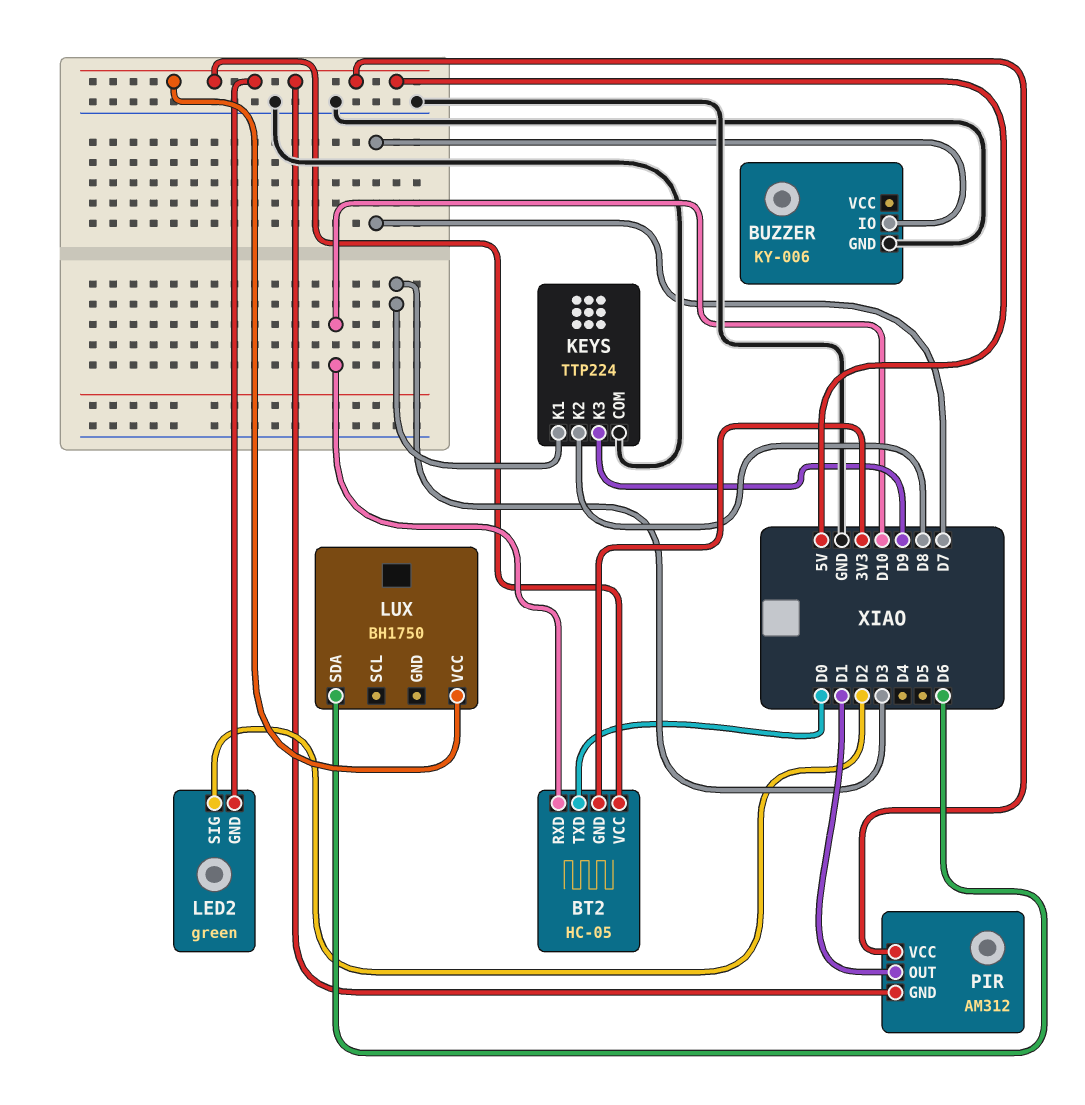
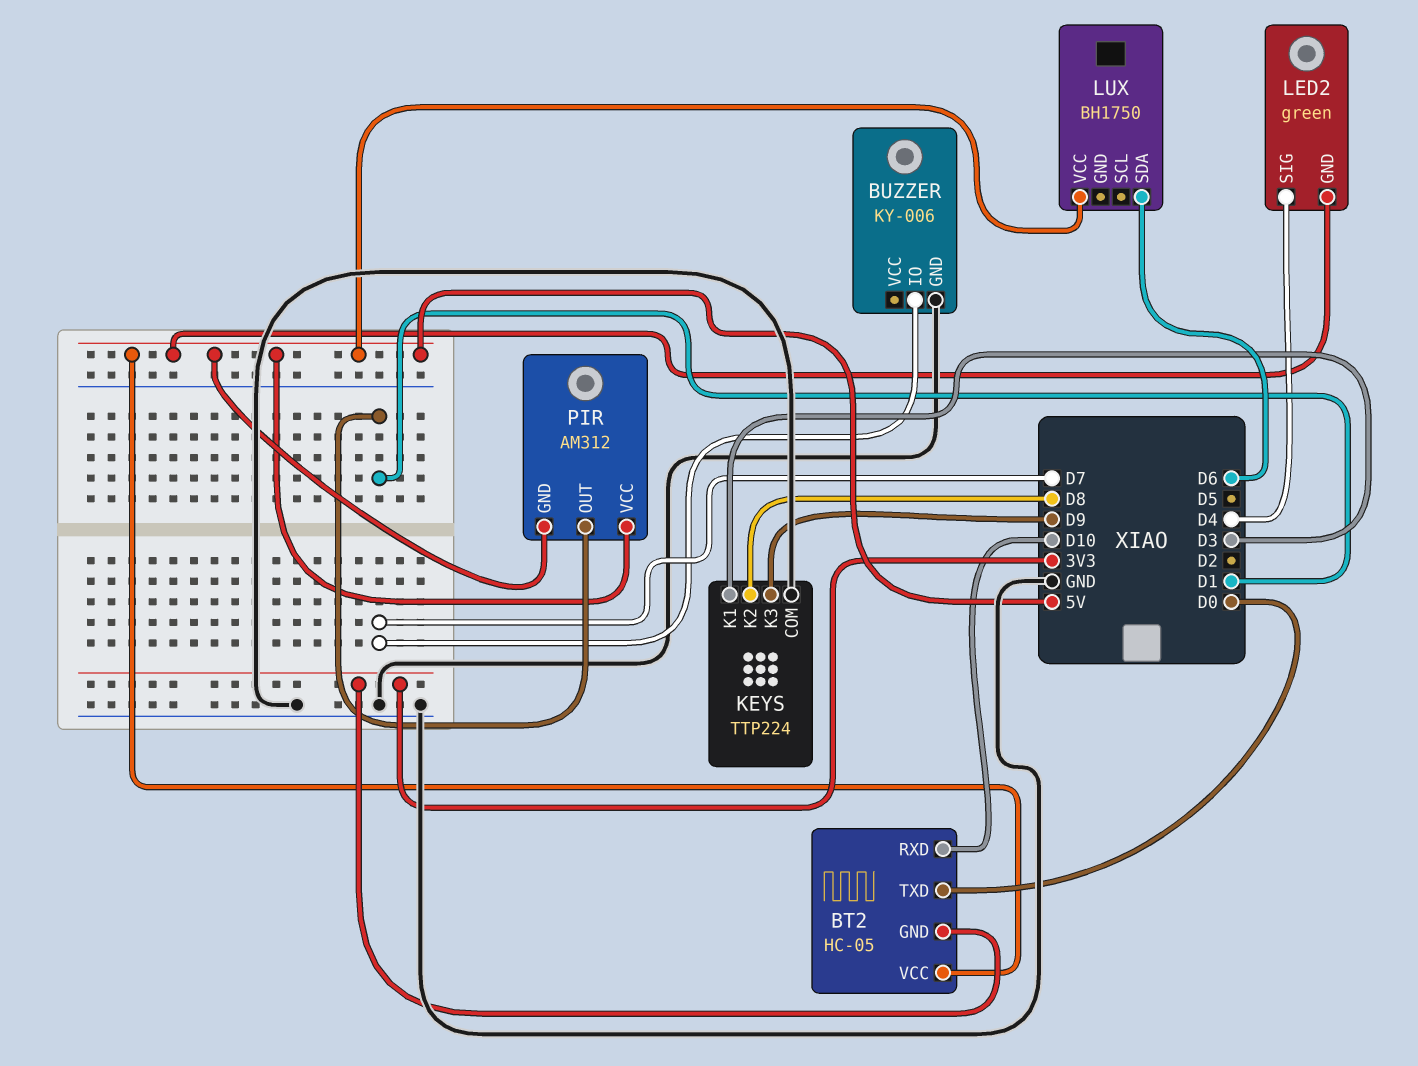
LED2 pin SIG: D2 -> D4

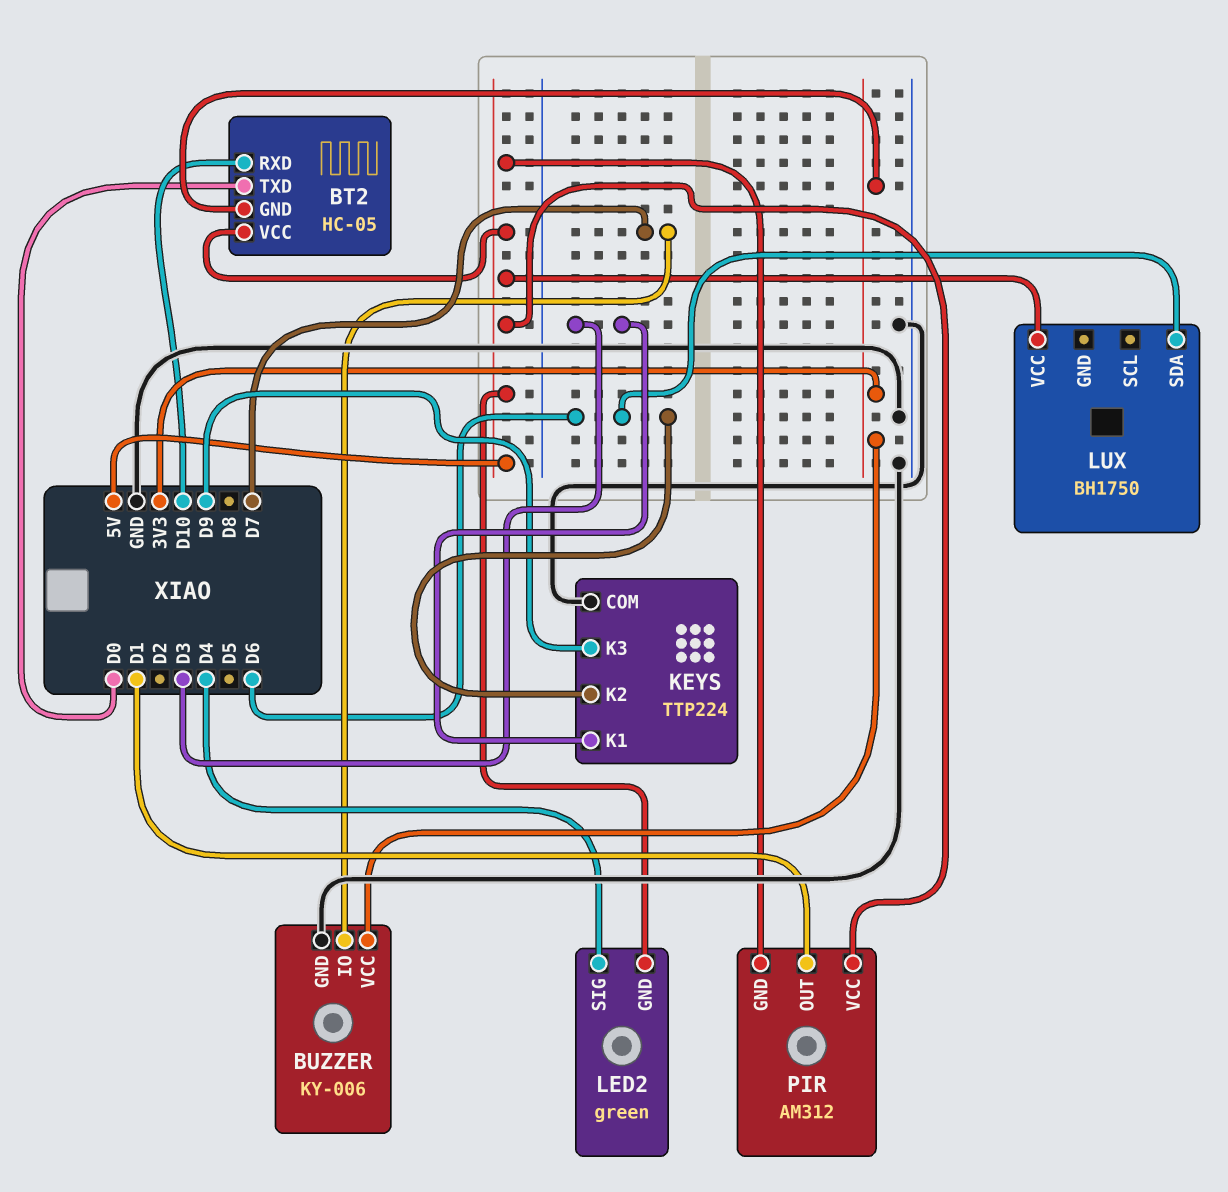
BUZZER pin VCC: none -> 3V3
KEYS pin K2: D8 -> D6

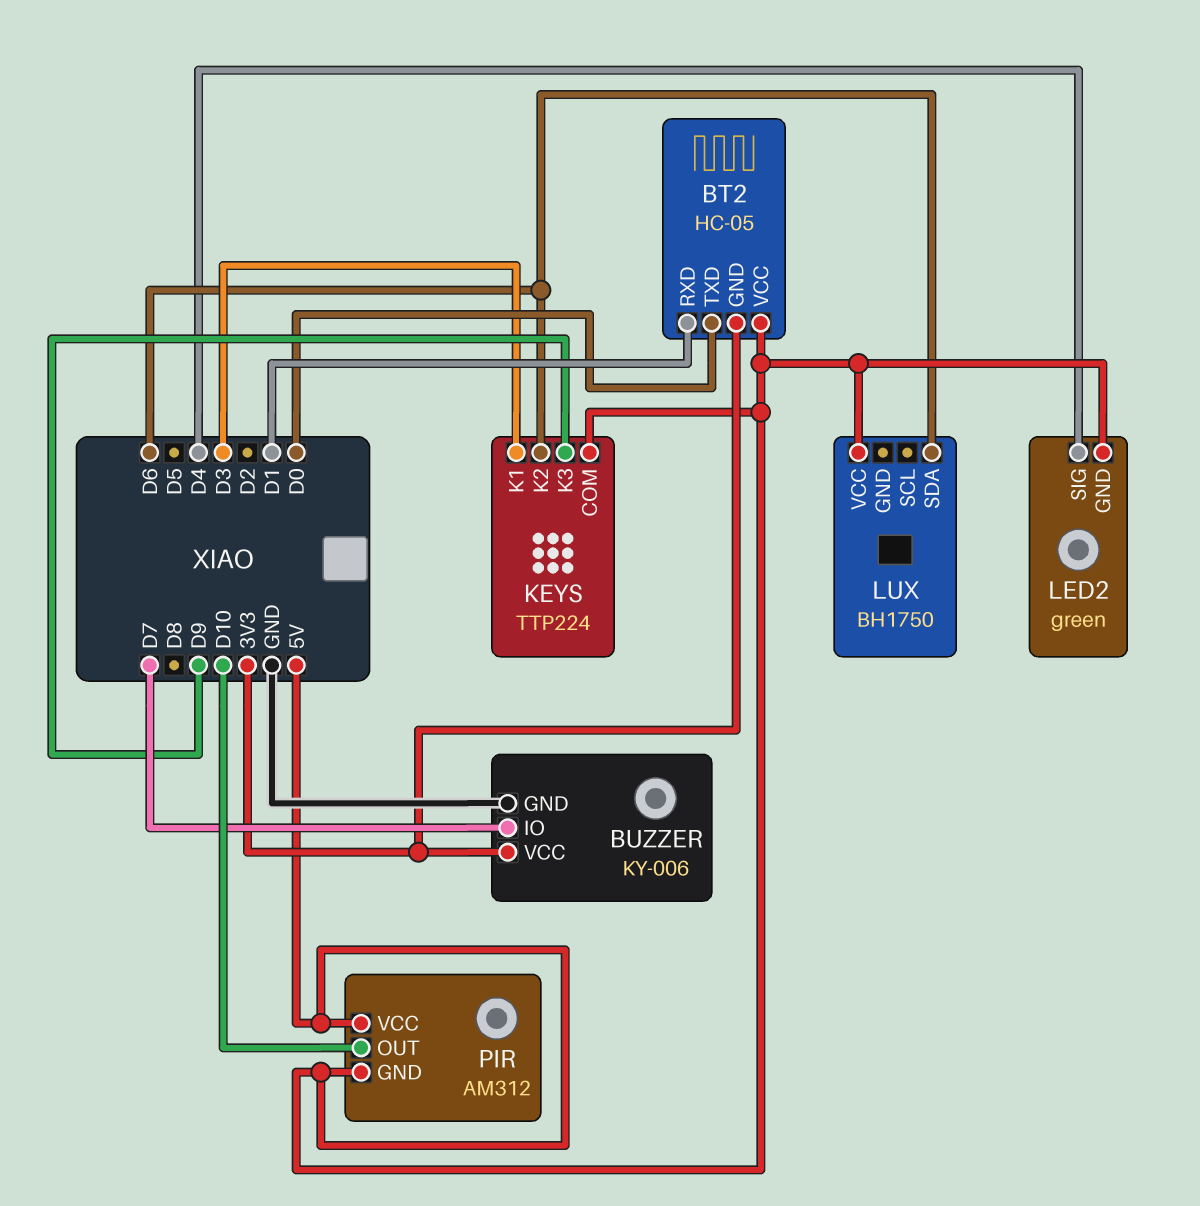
BT2 pin RXD: D10 -> D1
KEYS pin COM: GND -> 5V
PIR pin OUT: D1 -> D10

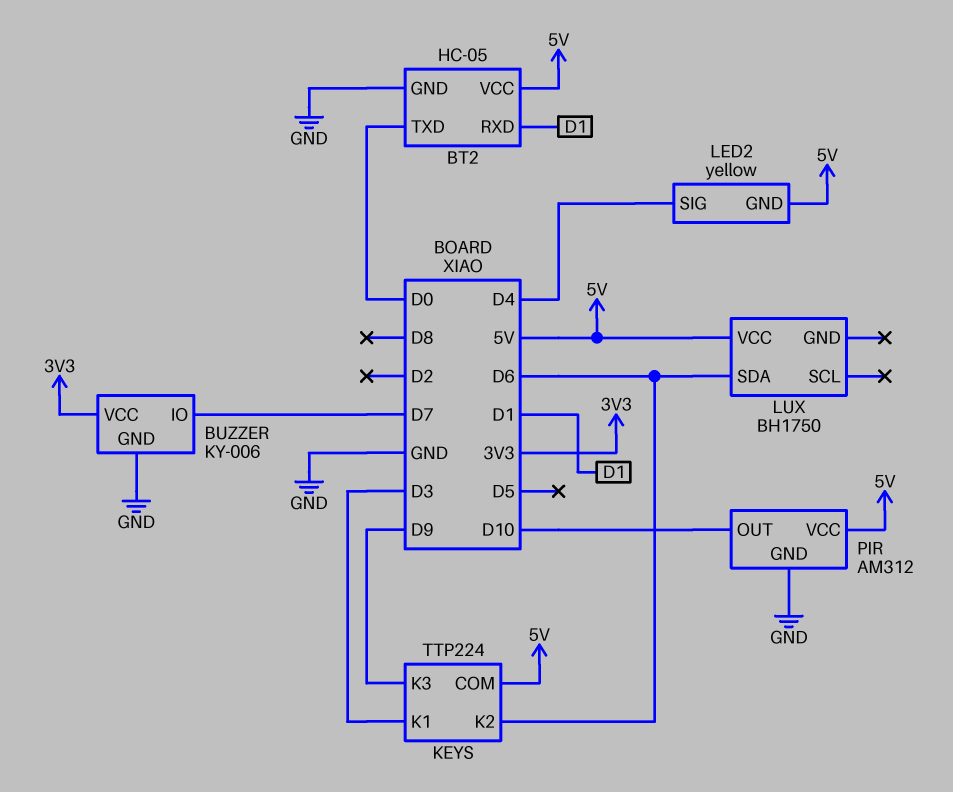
BT2 pin GND: 3V3 -> GND
LED2: green -> yellow
PIR pin GND: 5V -> GND

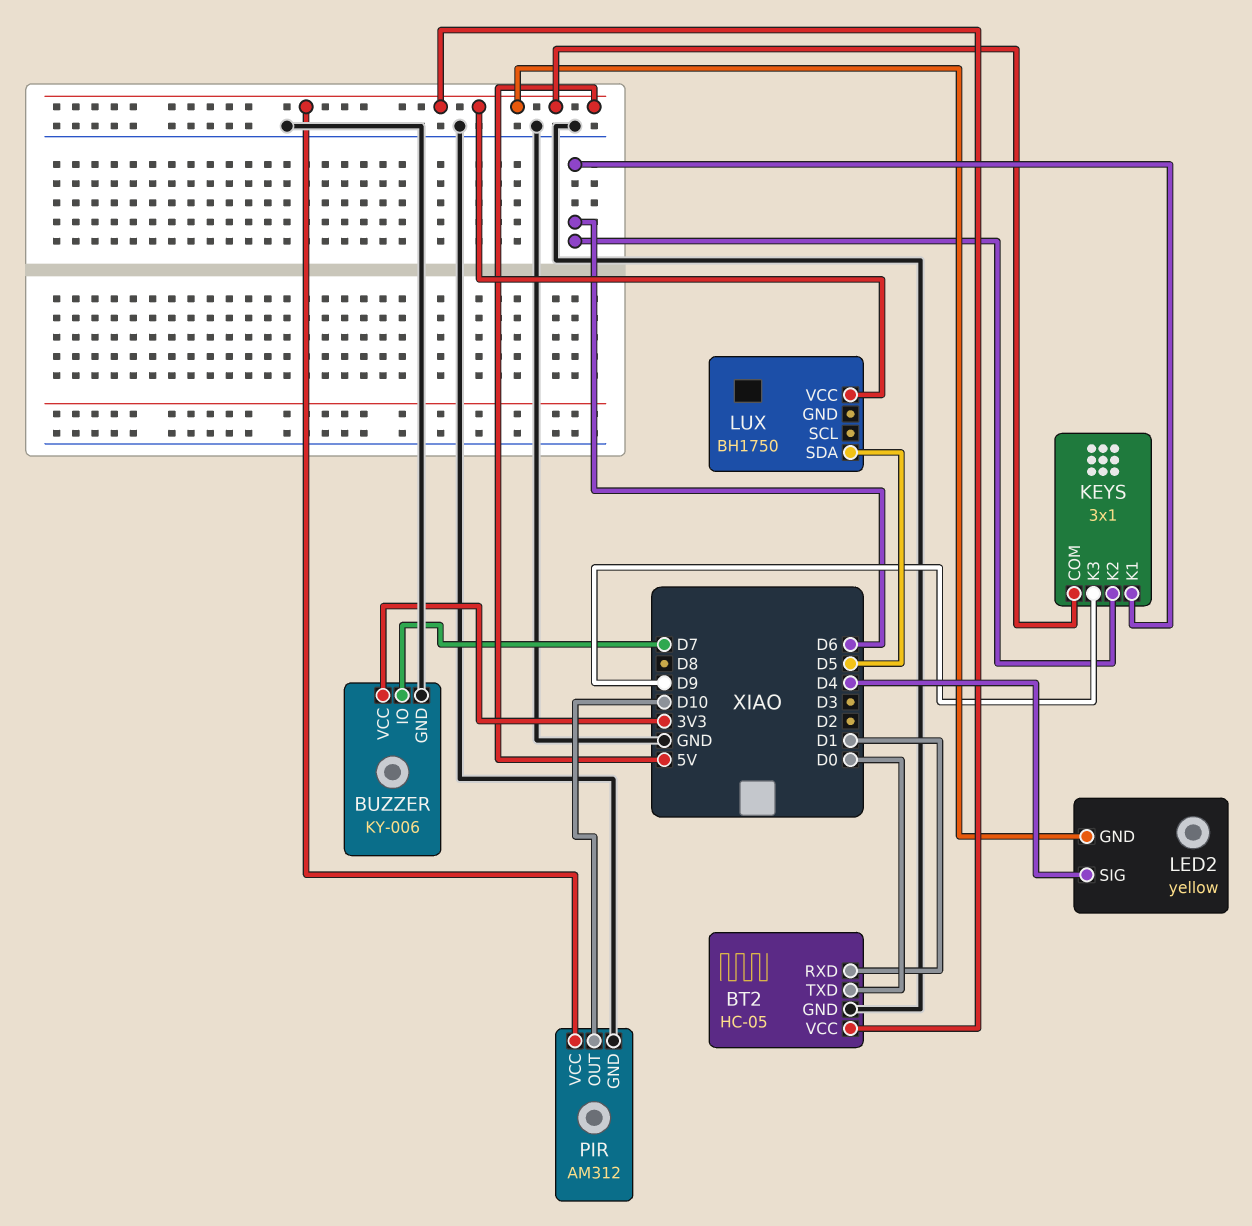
KEYS: TTP224 -> 3x1
KEYS pin K1: D3 -> D6
LUX pin SDA: D6 -> D5

